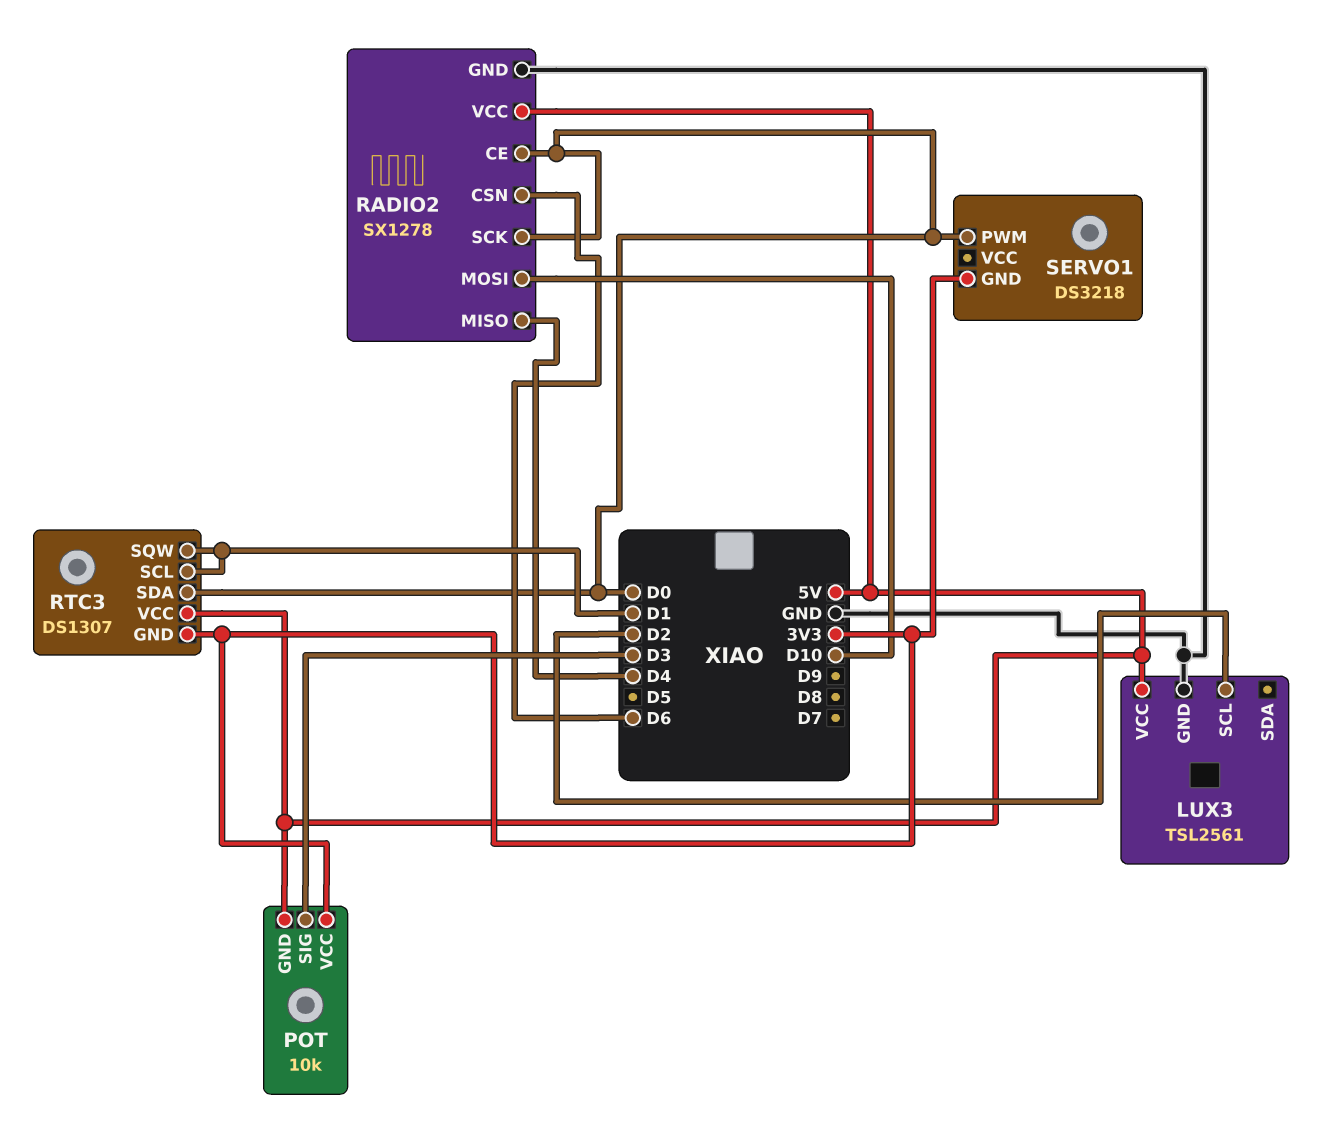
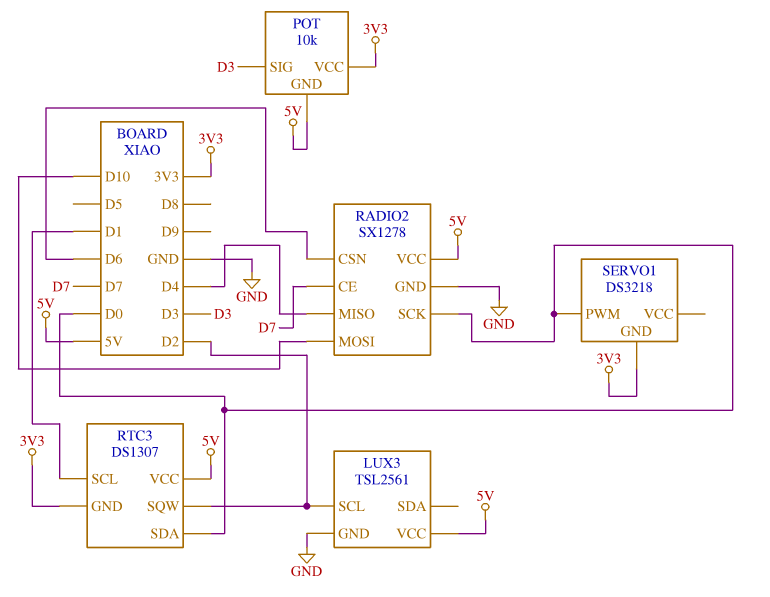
RADIO2 pin CE: D0 -> D7
RTC3 pin SQW: D1 -> D2

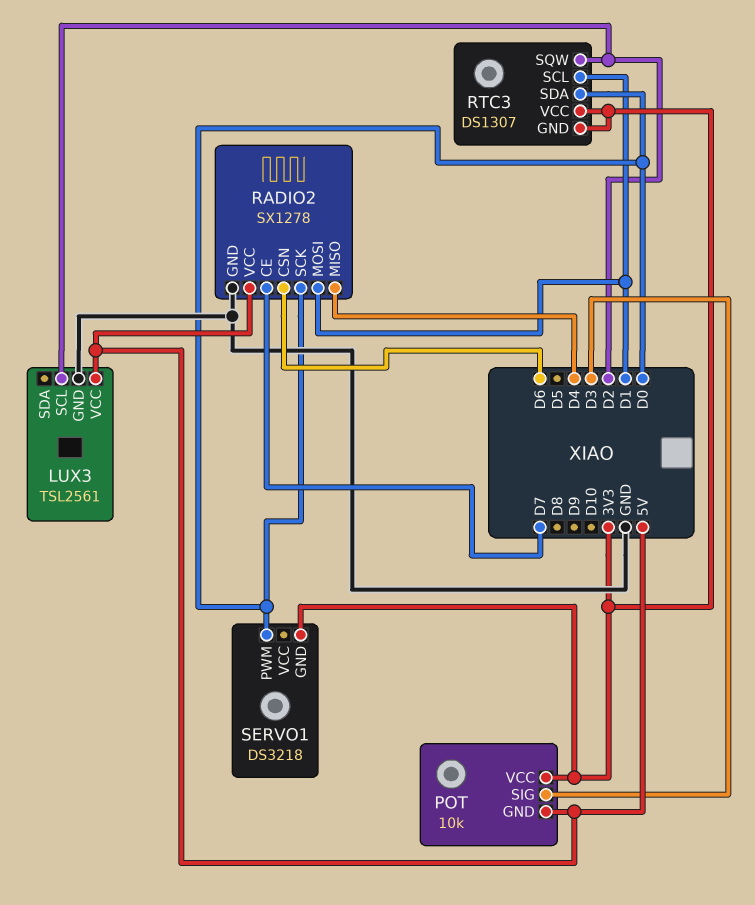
RADIO2 pin MOSI: D10 -> D1
RTC3 pin VCC: 5V -> 3V3

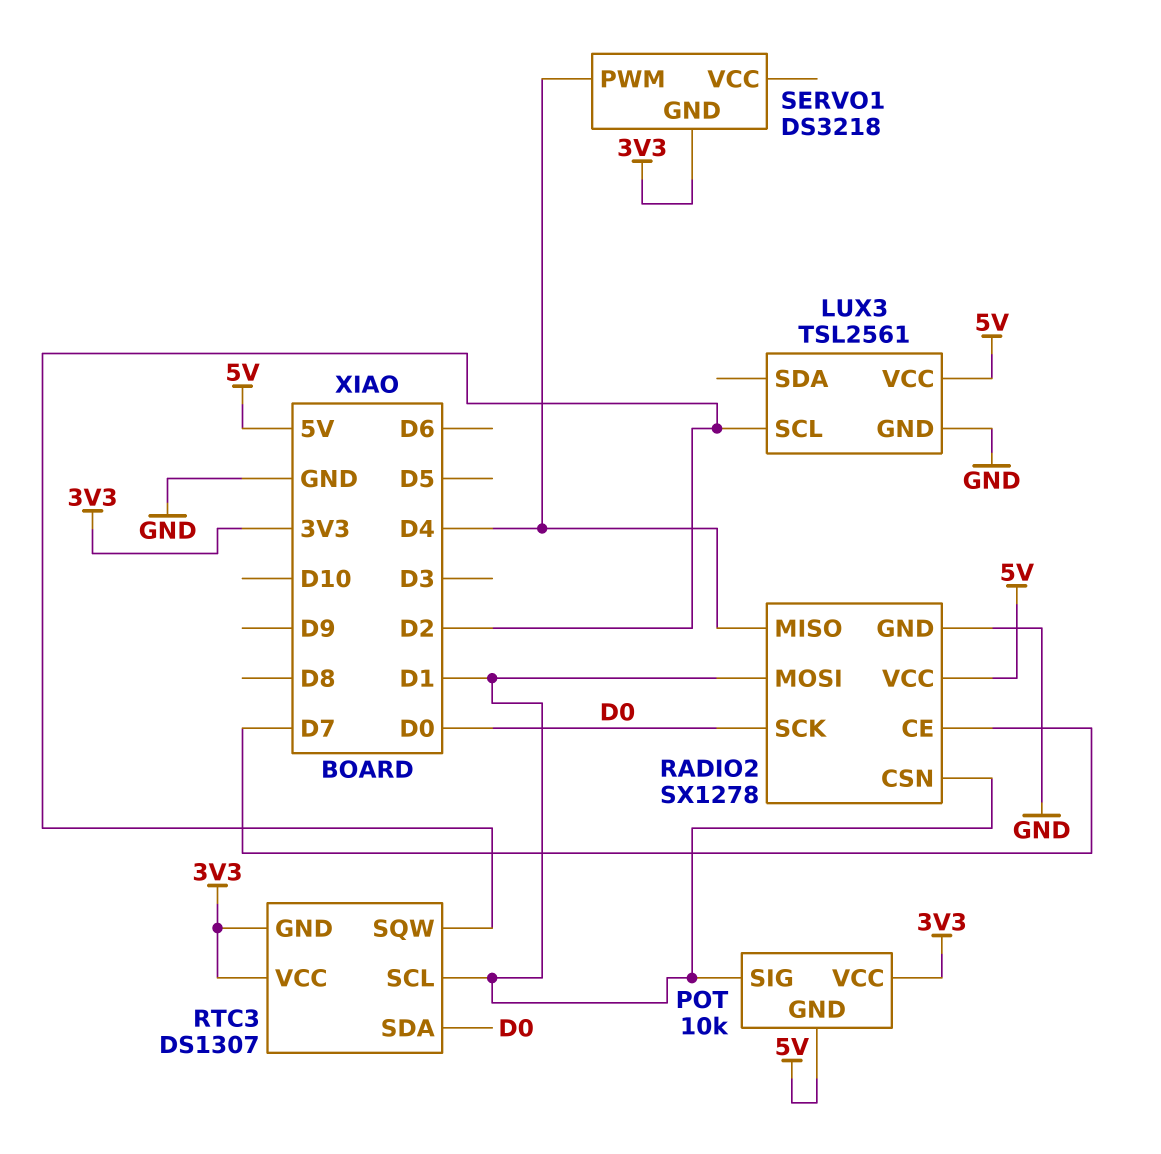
POT pin SIG: D3 -> D1
RADIO2 pin CSN: D6 -> D1
SERVO1 pin PWM: D0 -> D4

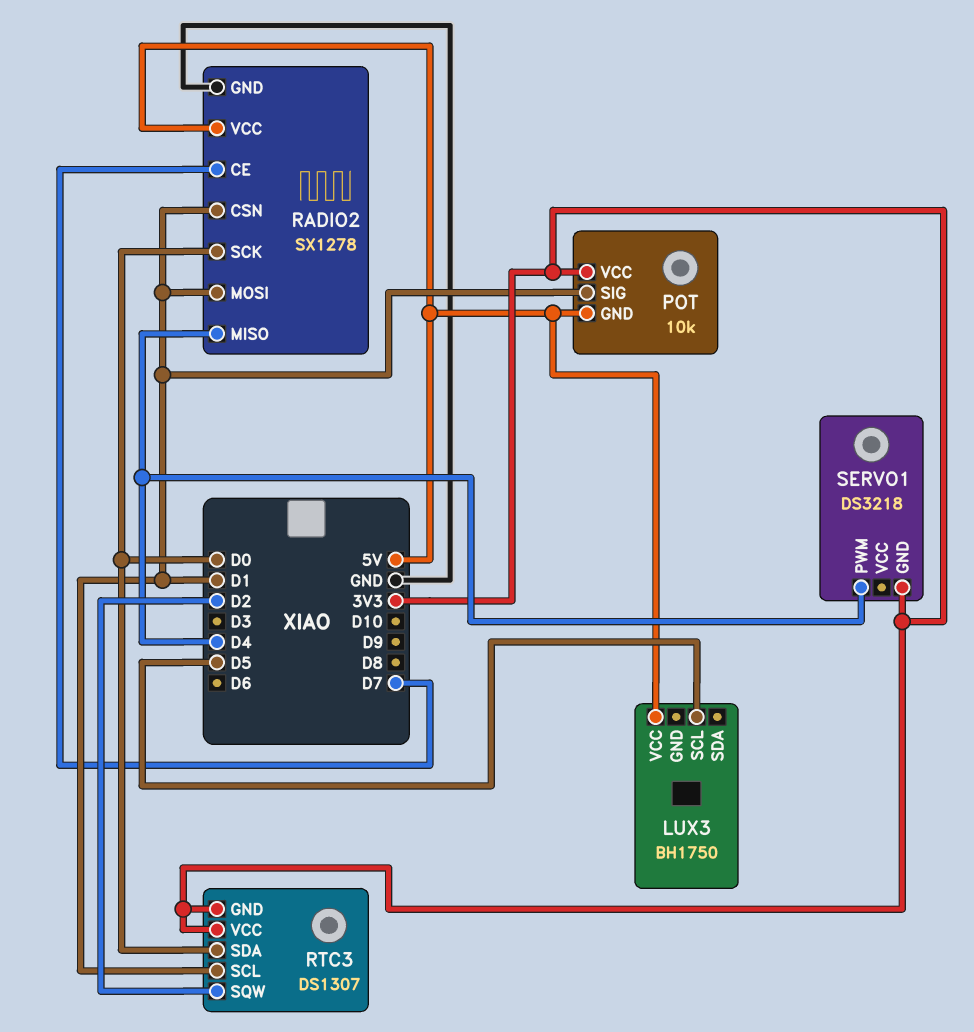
LUX3: TSL2561 -> BH1750
LUX3 pin GND: GND -> none
LUX3 pin SCL: D2 -> D5

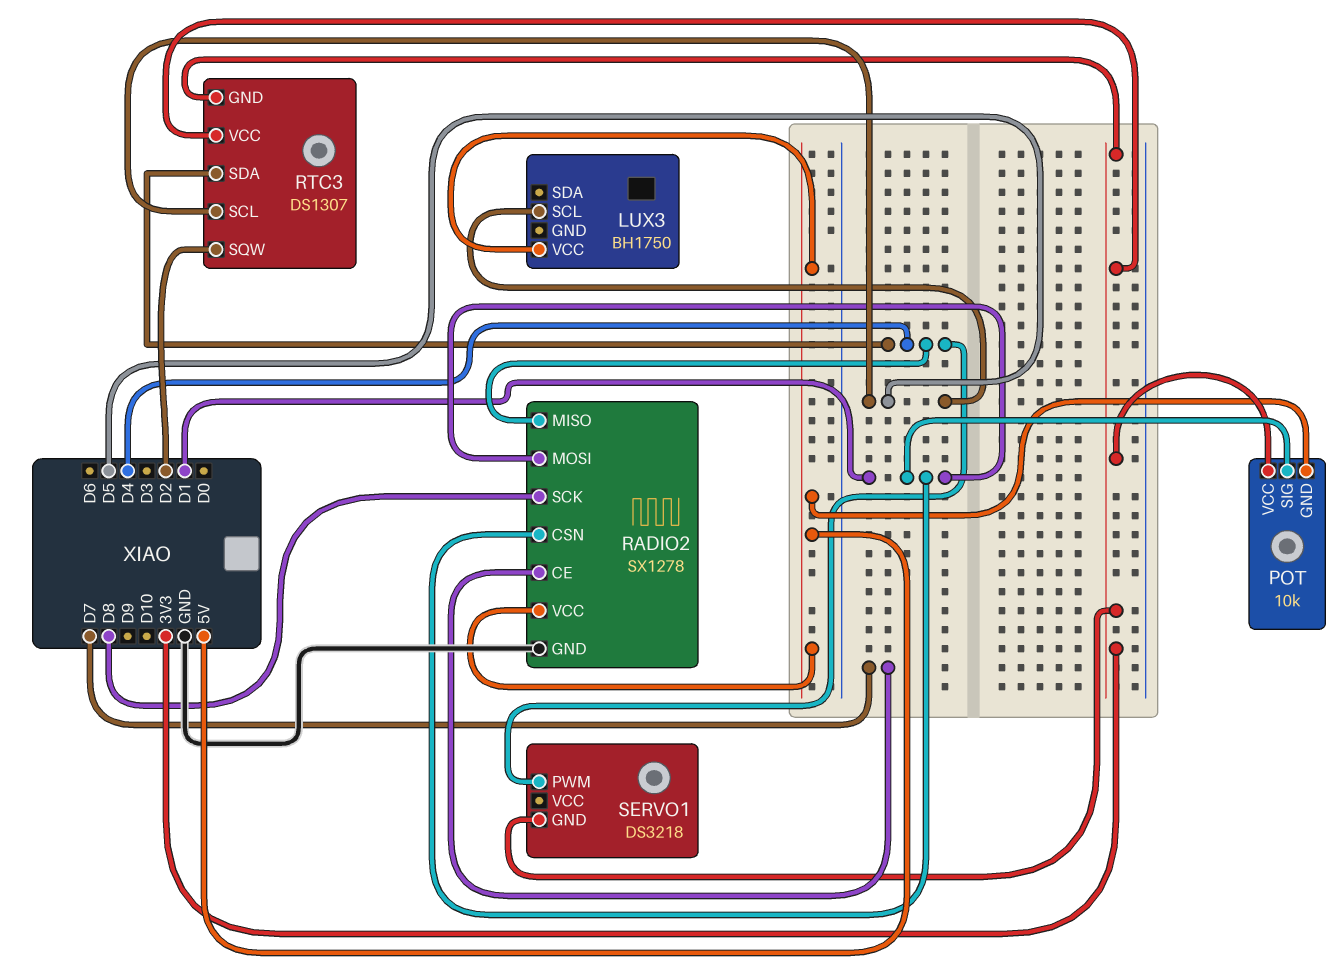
RADIO2 pin SCK: D0 -> D8
RTC3 pin SCL: D1 -> D5
RTC3 pin SDA: D0 -> D4

